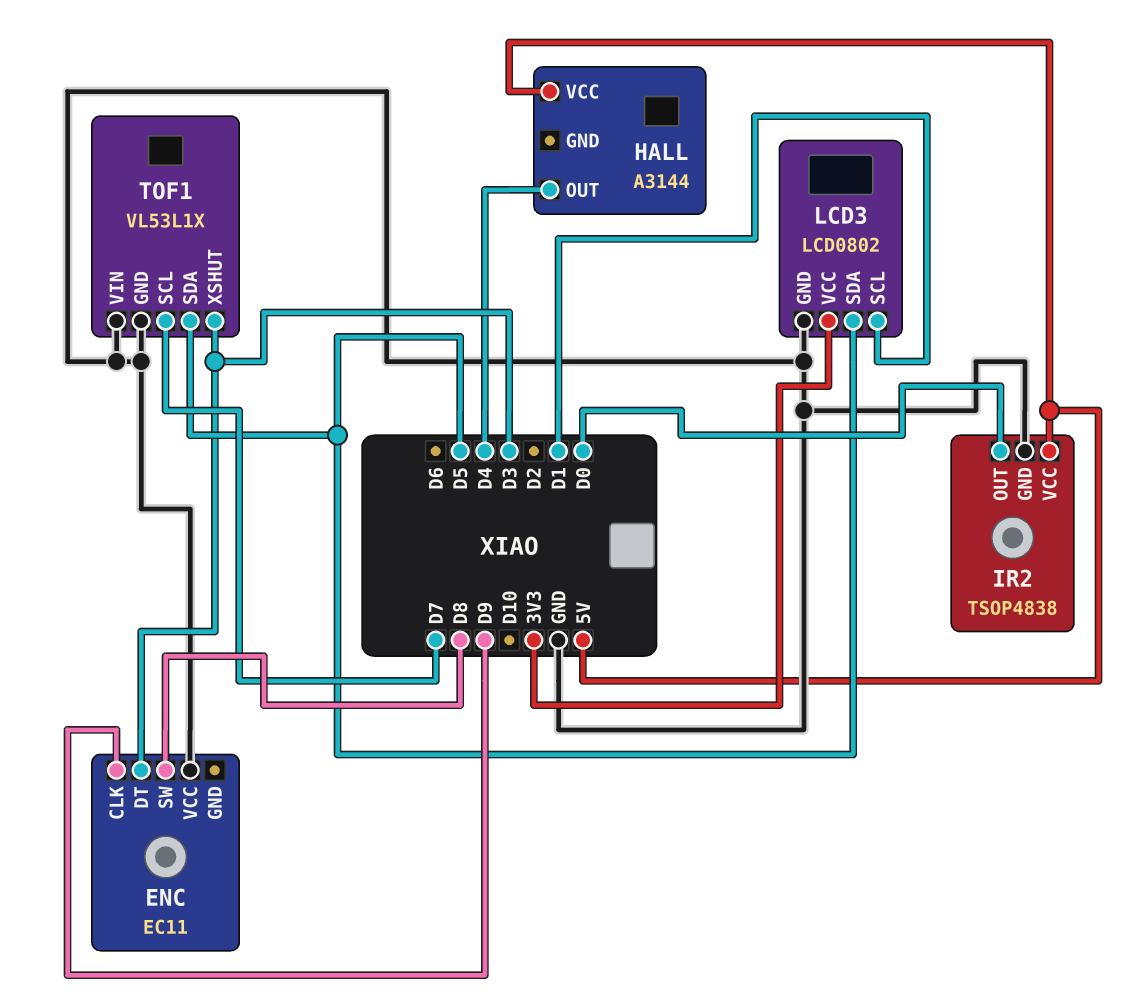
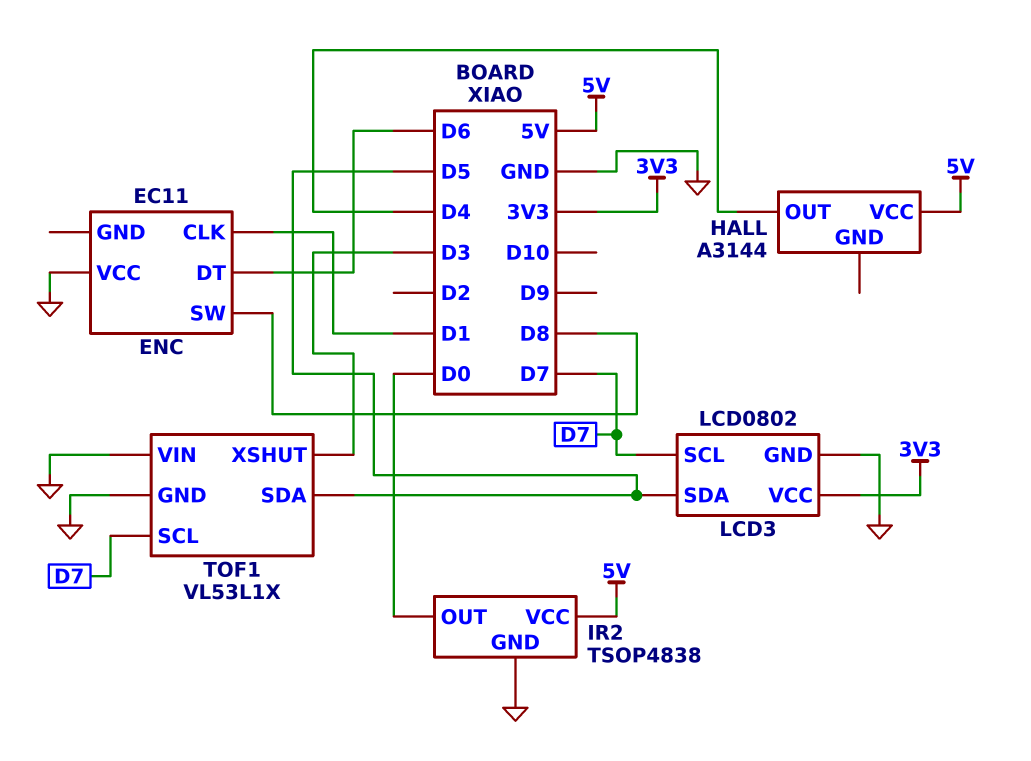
ENC pin CLK: D9 -> D1
ENC pin DT: D3 -> D6
LCD3 pin SCL: D1 -> D7

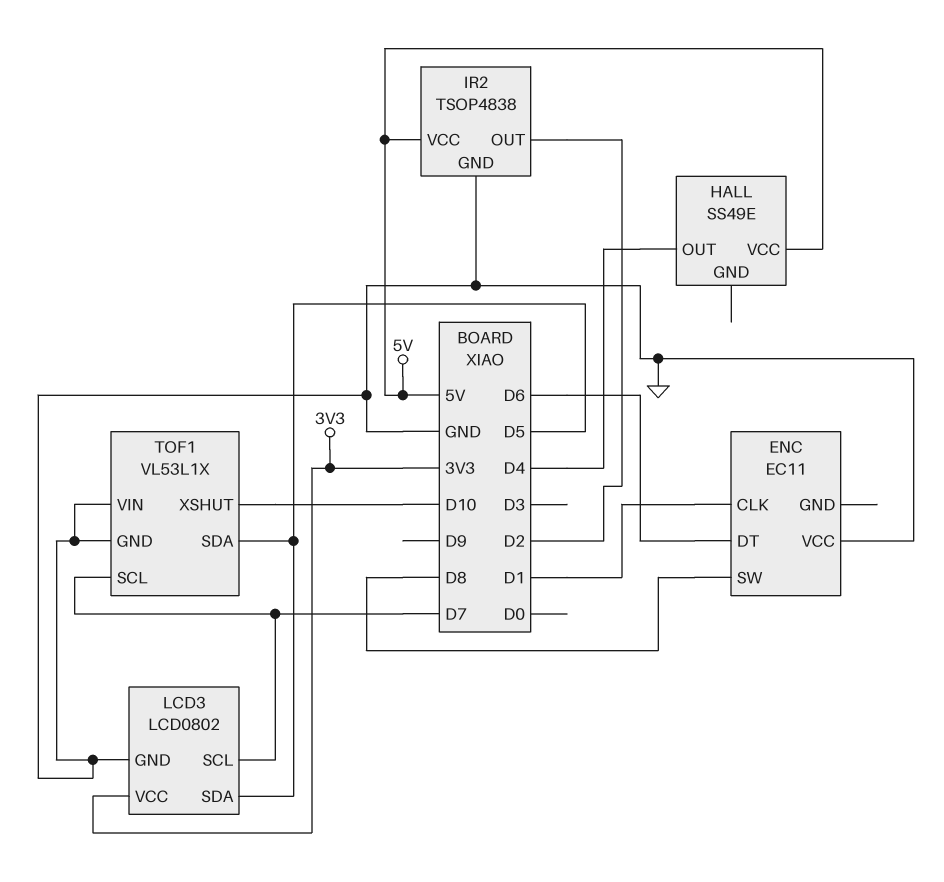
HALL: A3144 -> SS49E
IR2 pin OUT: D0 -> D2
TOF1 pin XSHUT: D3 -> D10

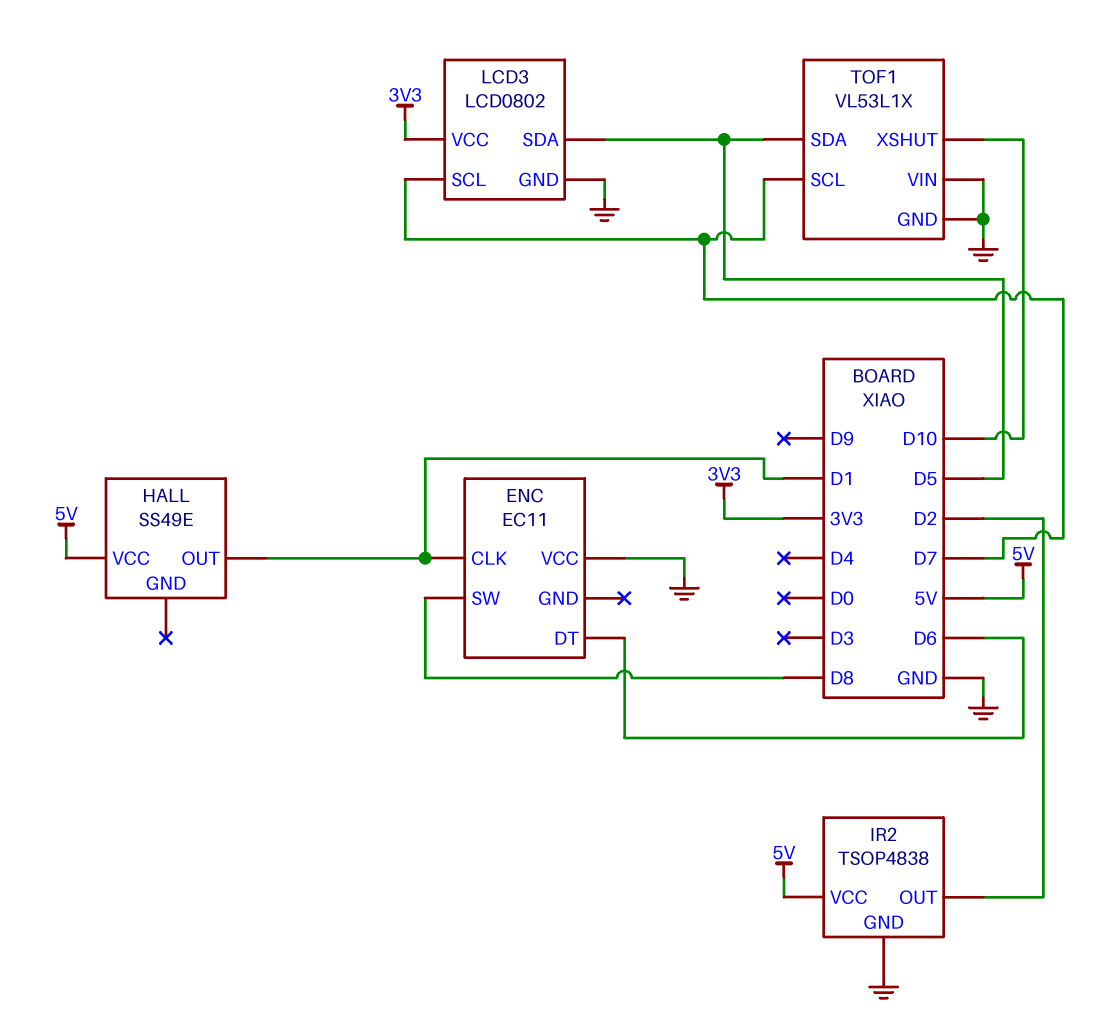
HALL pin OUT: D4 -> D1

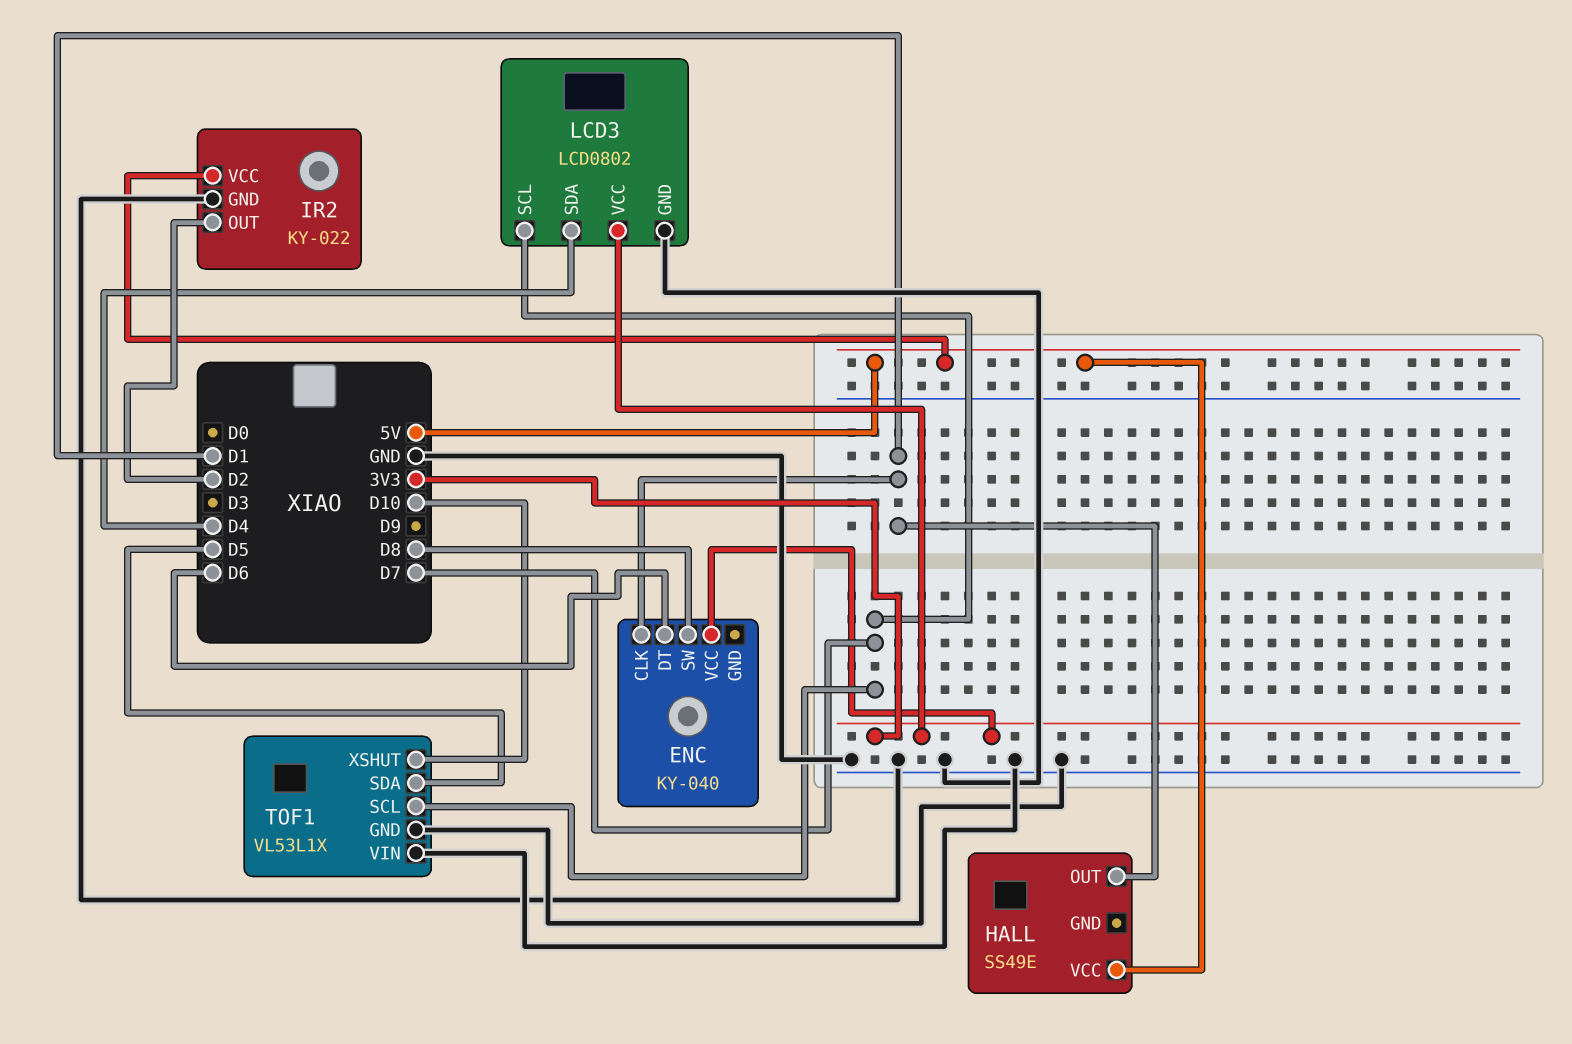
ENC: EC11 -> KY-040
ENC pin VCC: GND -> 3V3
IR2: TSOP4838 -> KY-022
LCD3 pin SDA: D5 -> D4

